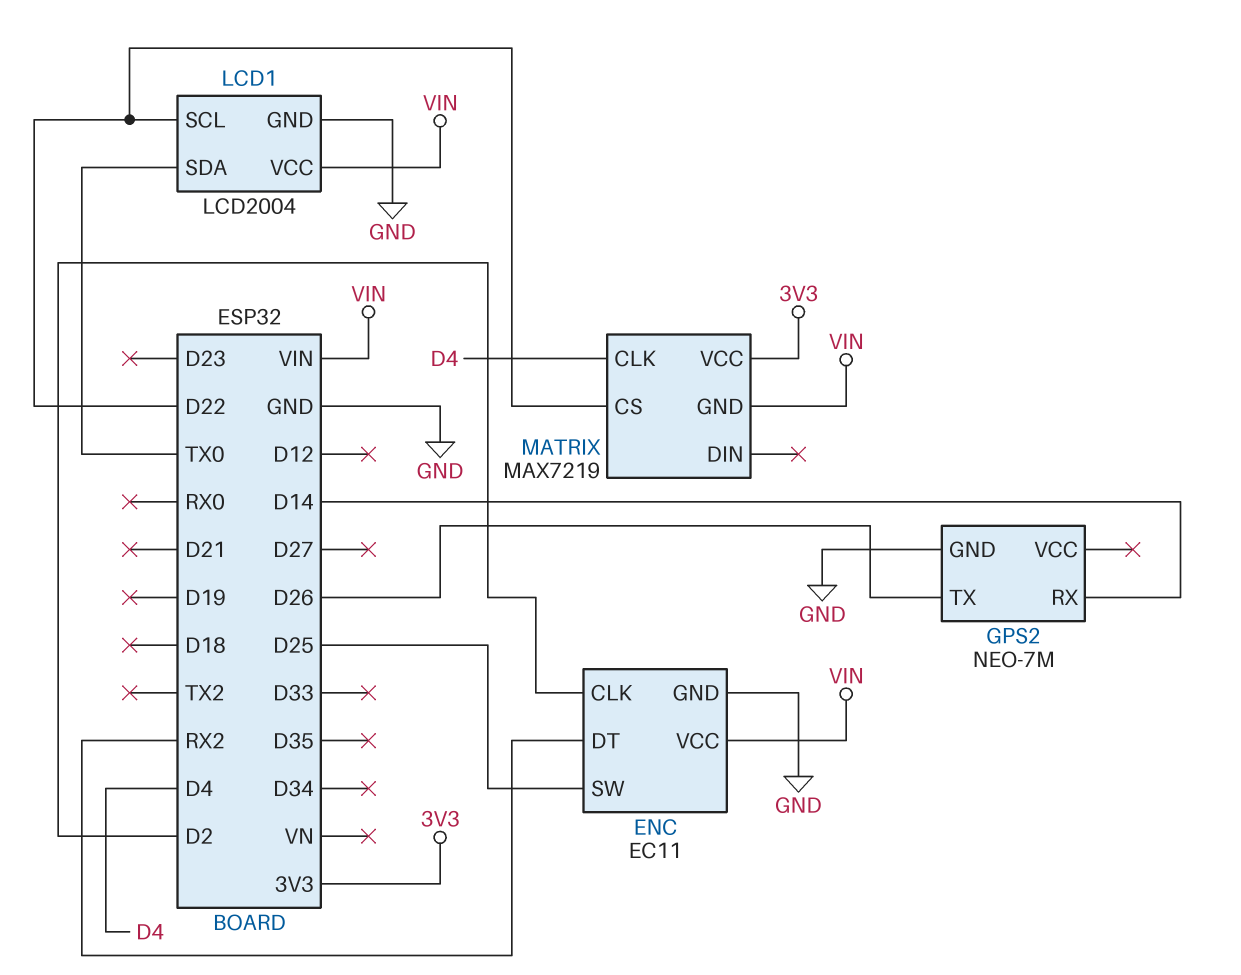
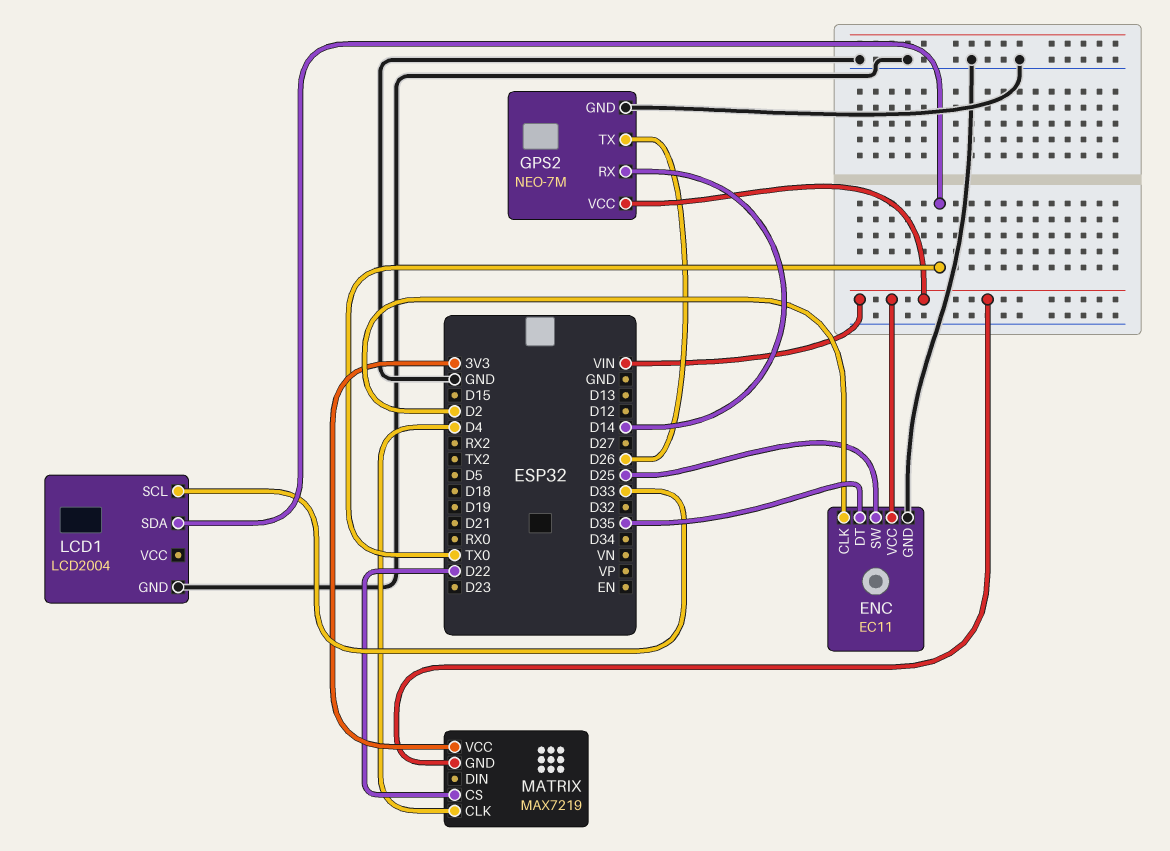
ENC pin DT: RX2 -> D35
GPS2 pin VCC: none -> VIN
LCD1 pin SCL: D22 -> D33
LCD1 pin VCC: VIN -> none

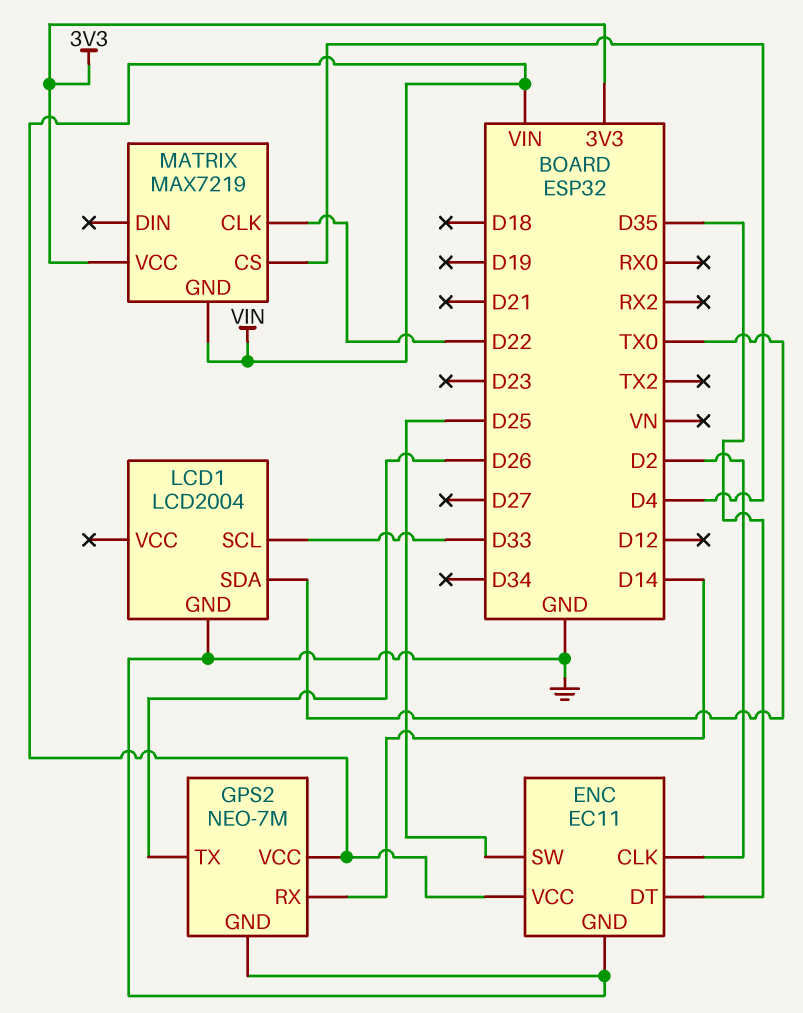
MATRIX pin CLK: D4 -> D22
MATRIX pin CS: D22 -> D4

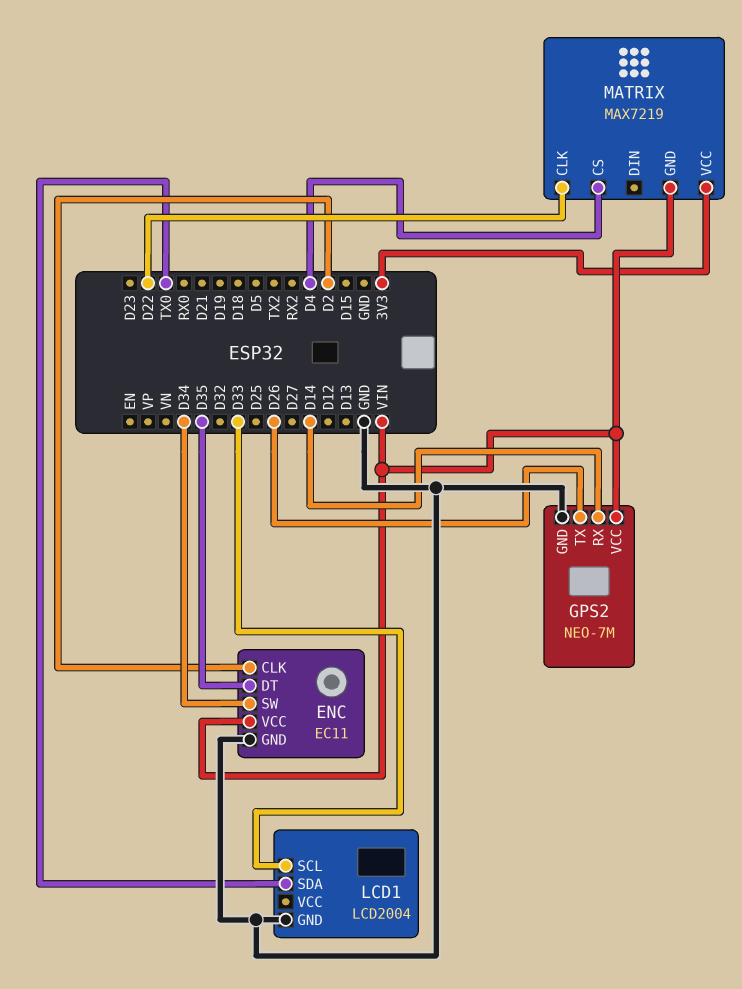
ENC pin SW: D25 -> D34

